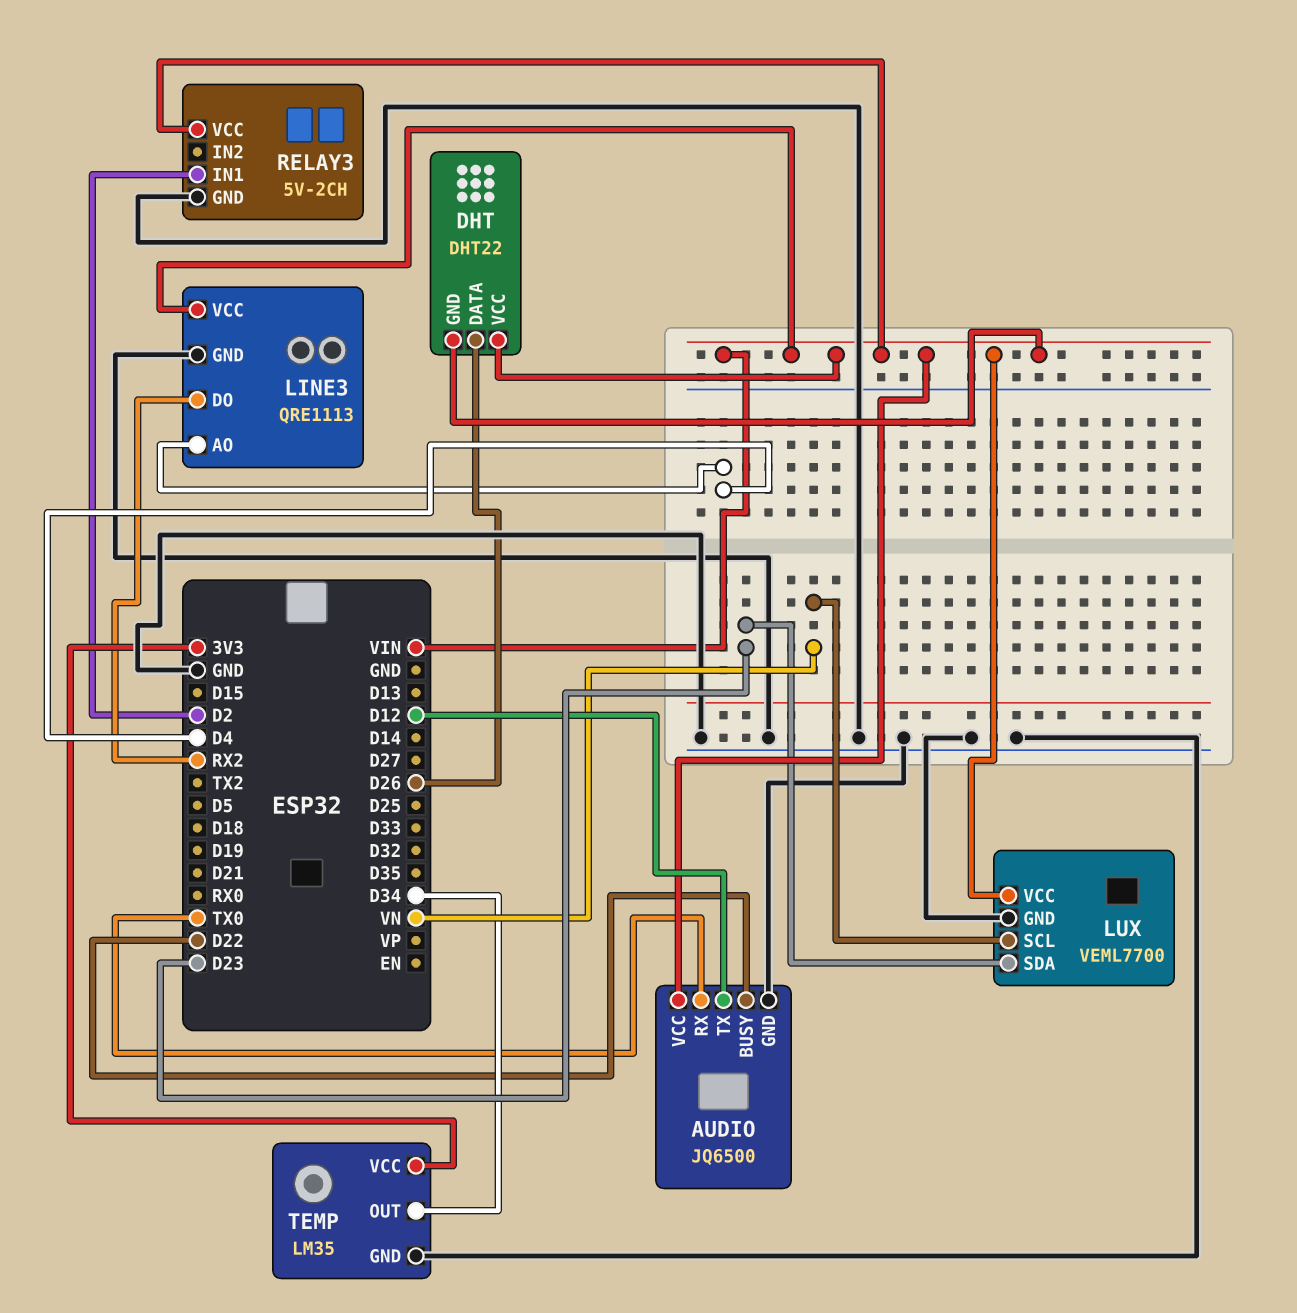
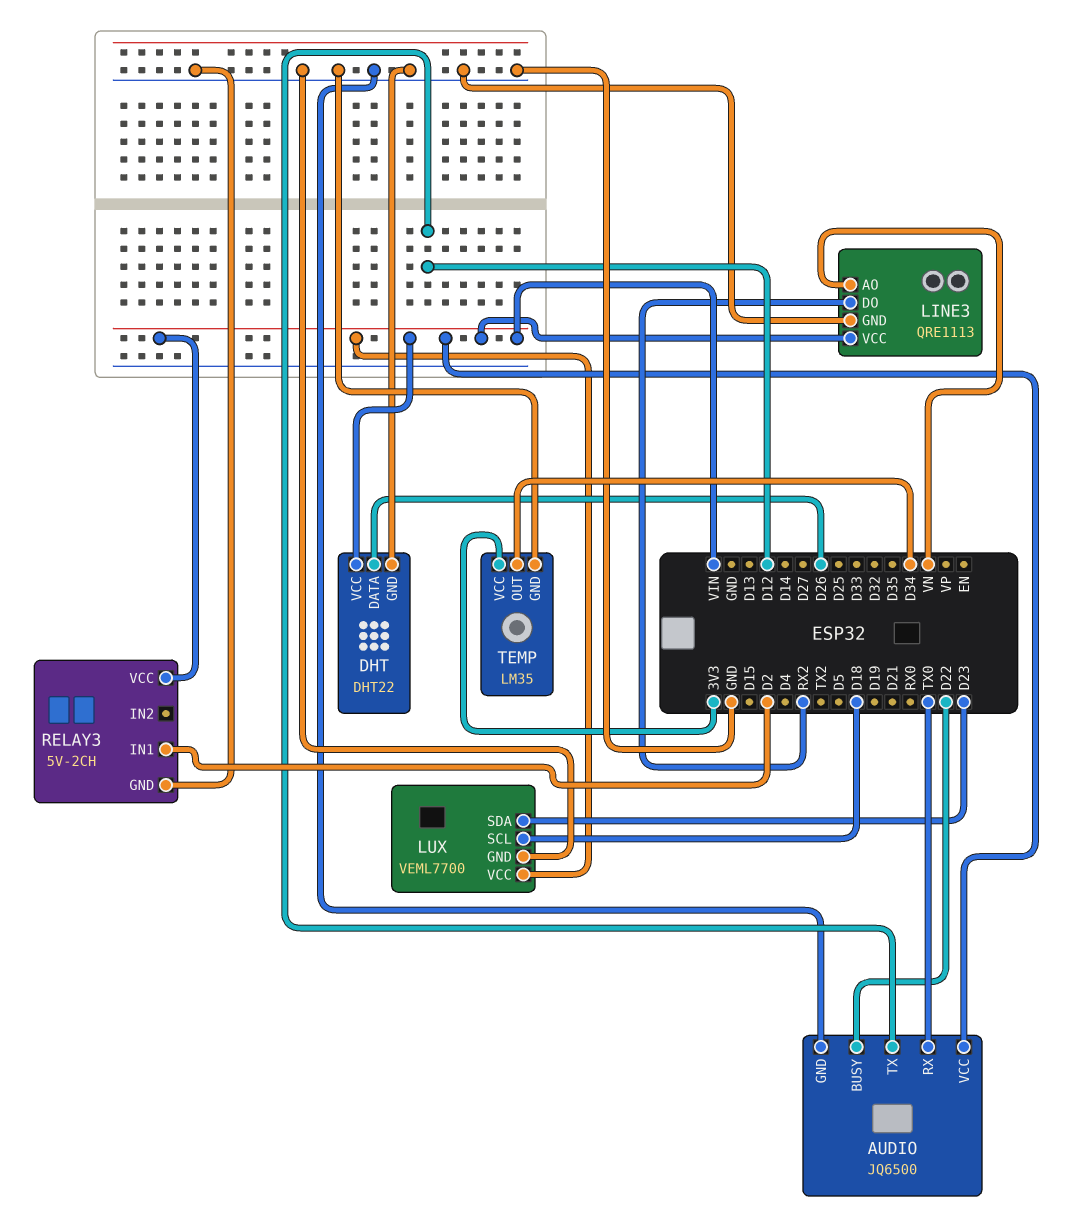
DHT pin GND: VIN -> GND
LINE3 pin AO: D4 -> VN
LUX pin SCL: VN -> D18

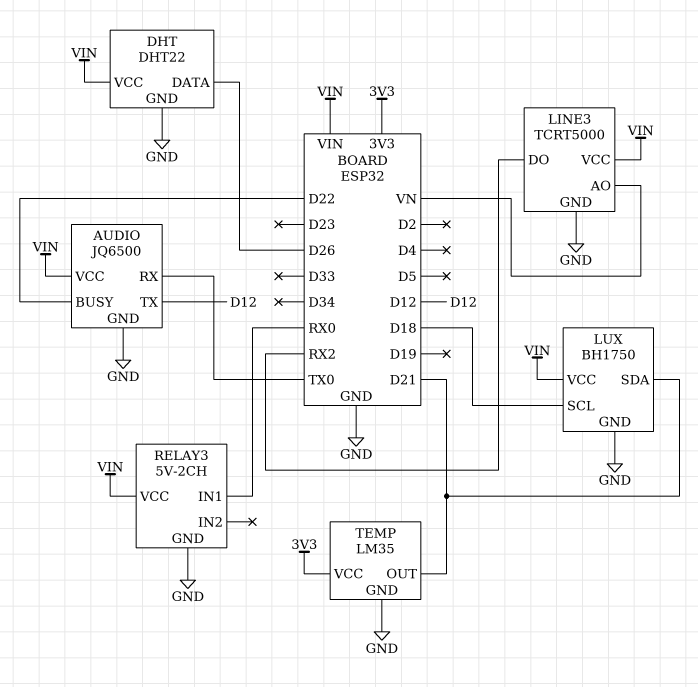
LINE3: QRE1113 -> TCRT5000
LUX: VEML7700 -> BH1750
LUX pin SDA: D23 -> D21
RELAY3 pin IN1: D2 -> RX0
TEMP pin OUT: D34 -> D21

